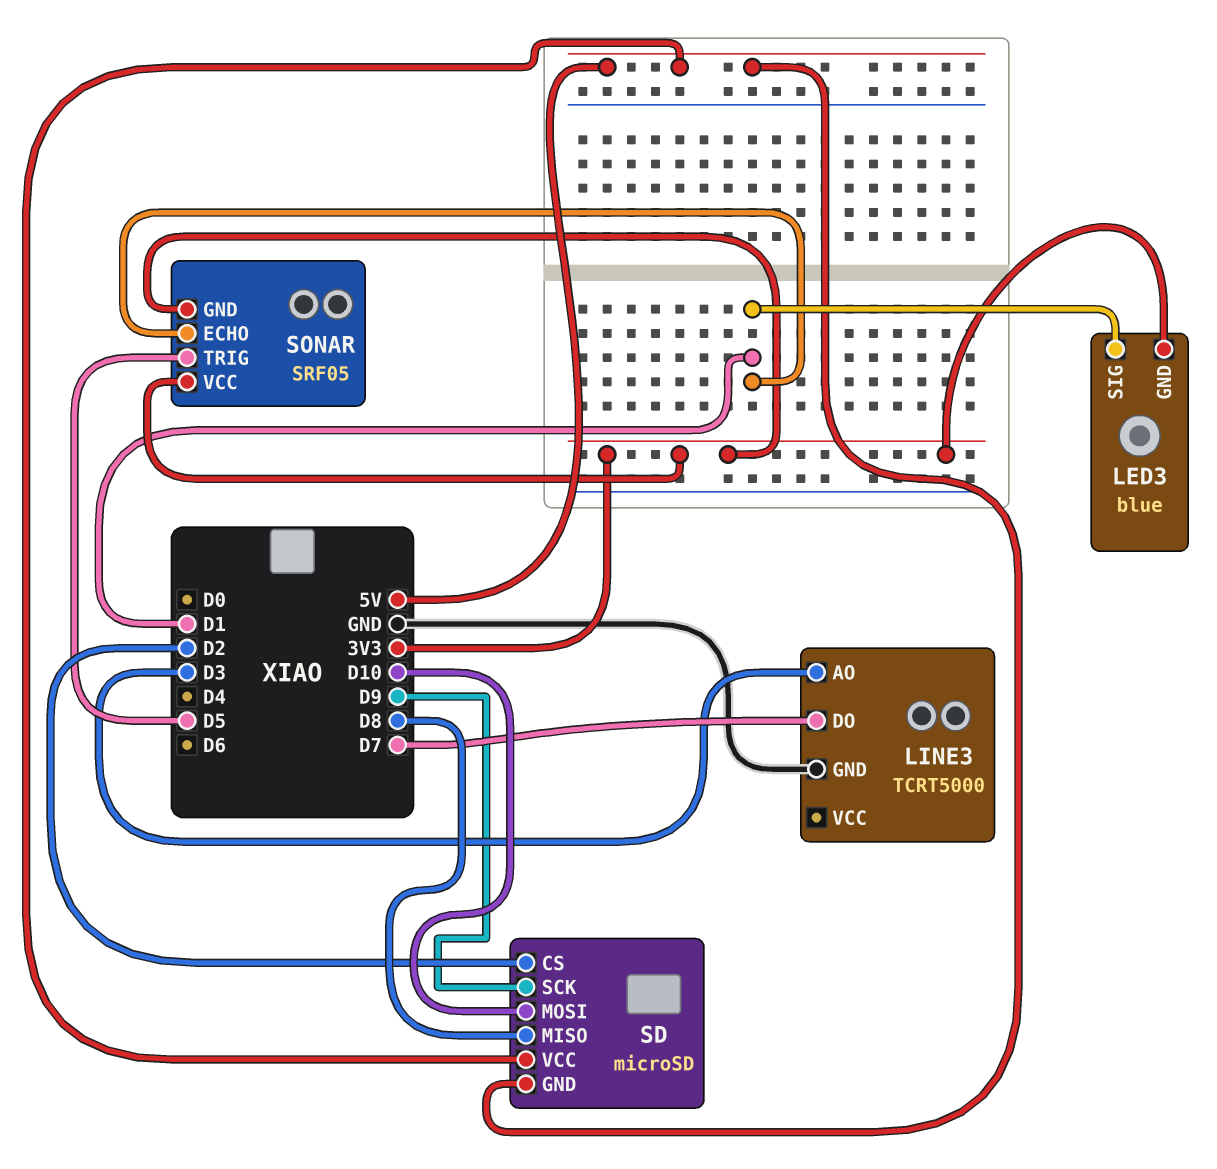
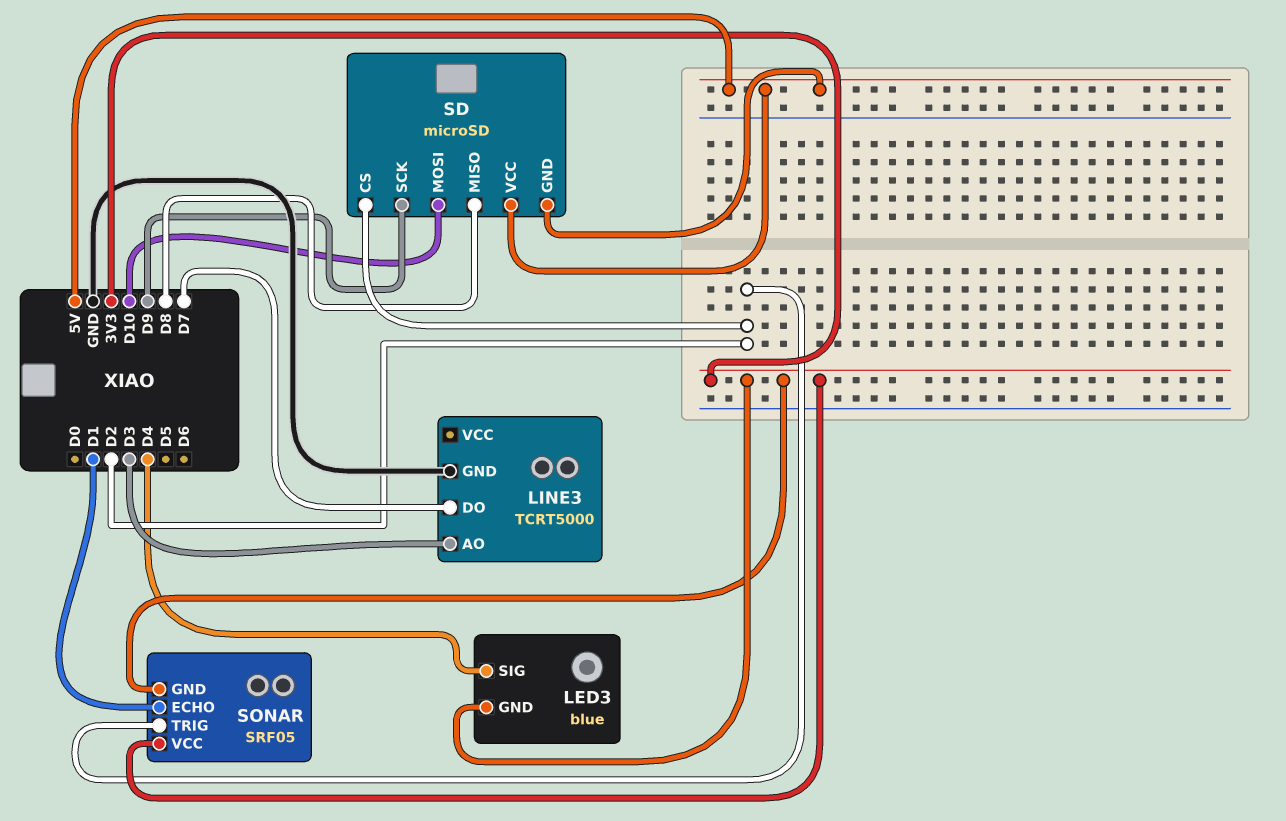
LED3 pin SIG: D1 -> D4
SONAR pin TRIG: D5 -> D2

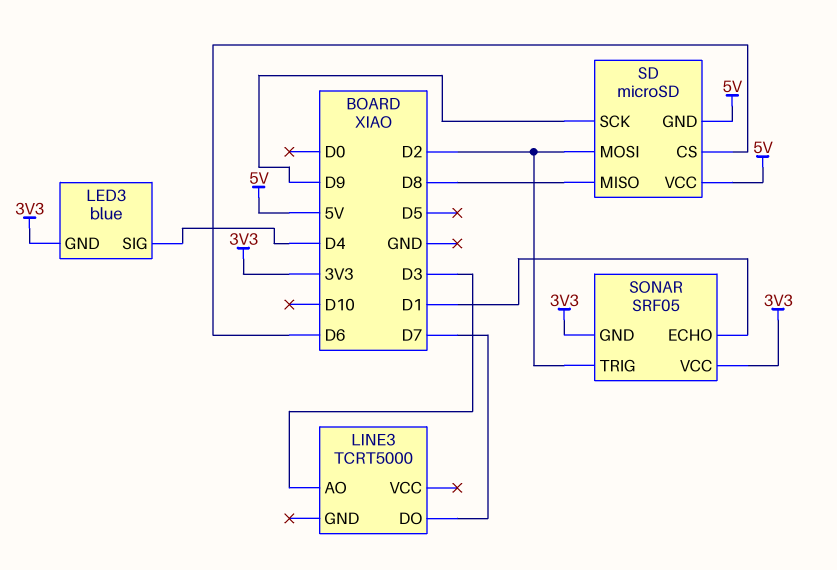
LINE3 pin GND: GND -> none
SD pin CS: D2 -> D6
SD pin MOSI: D10 -> D2

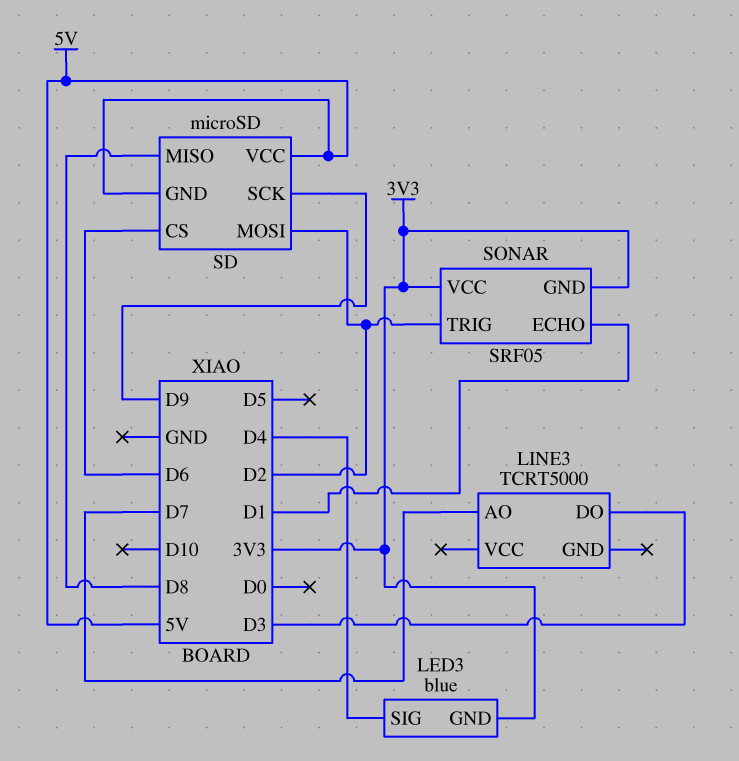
LINE3 pin AO: D3 -> D7
LINE3 pin DO: D7 -> D3

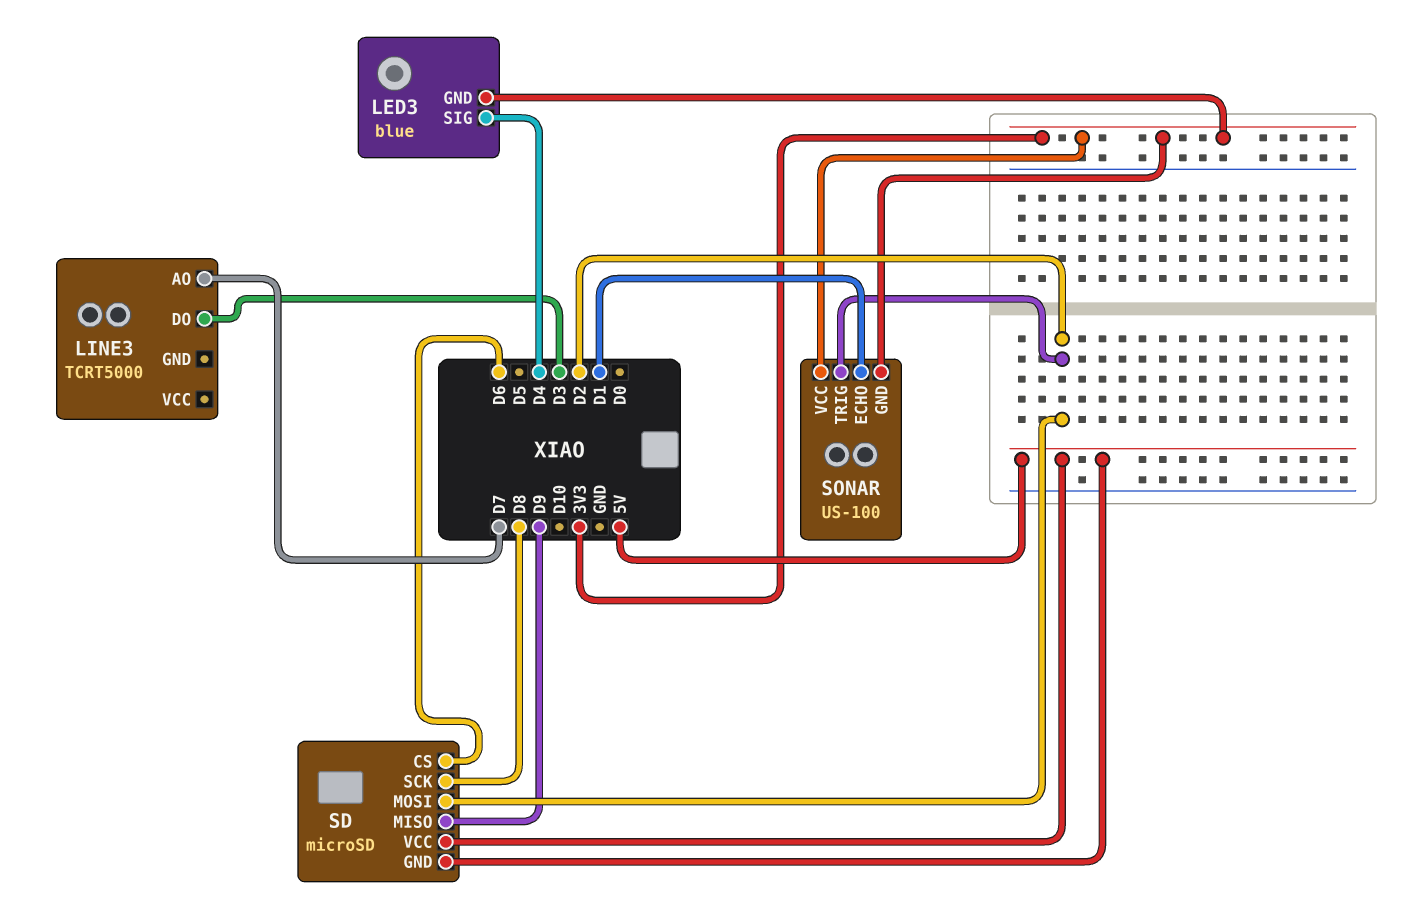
SD pin MISO: D8 -> D9
SD pin SCK: D9 -> D8
SONAR: SRF05 -> US-100

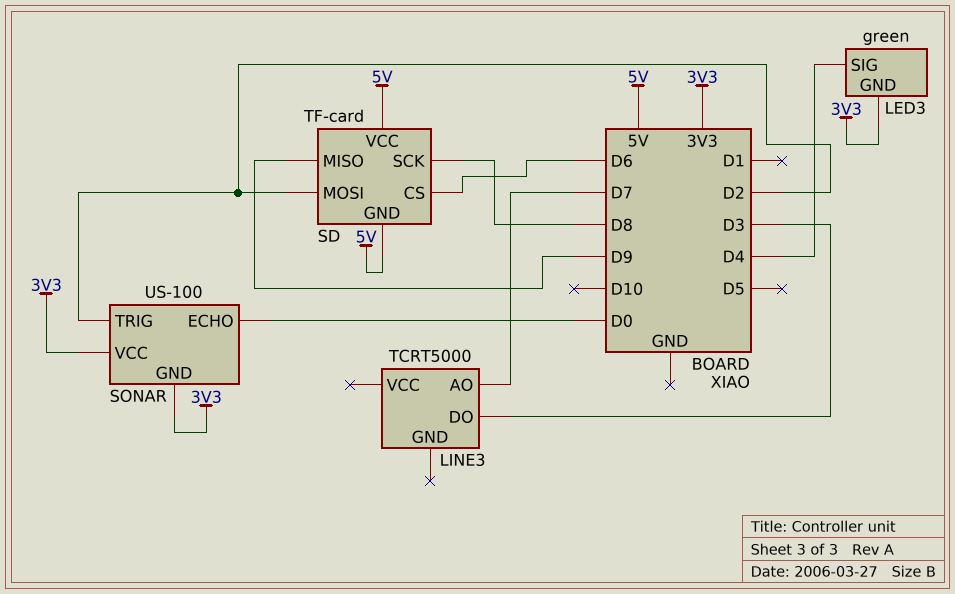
LED3: blue -> green
SD: microSD -> TF-card
SONAR pin ECHO: D1 -> D0

